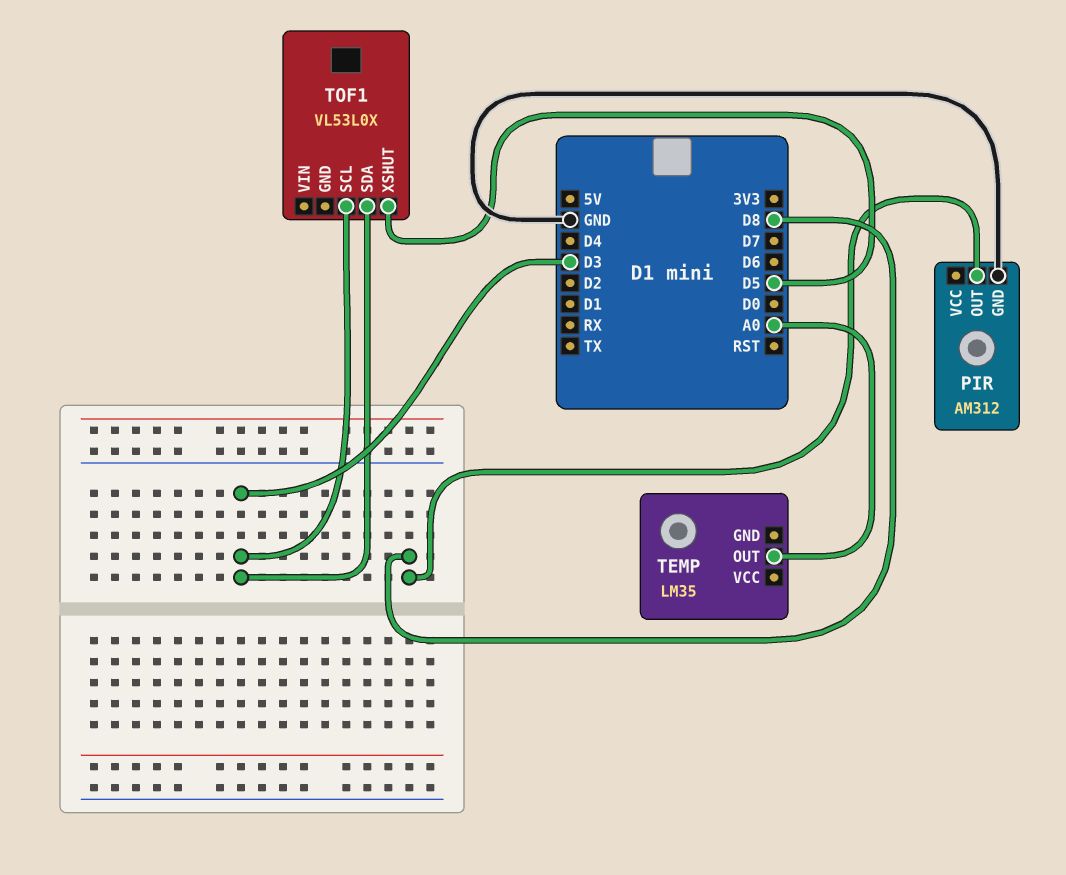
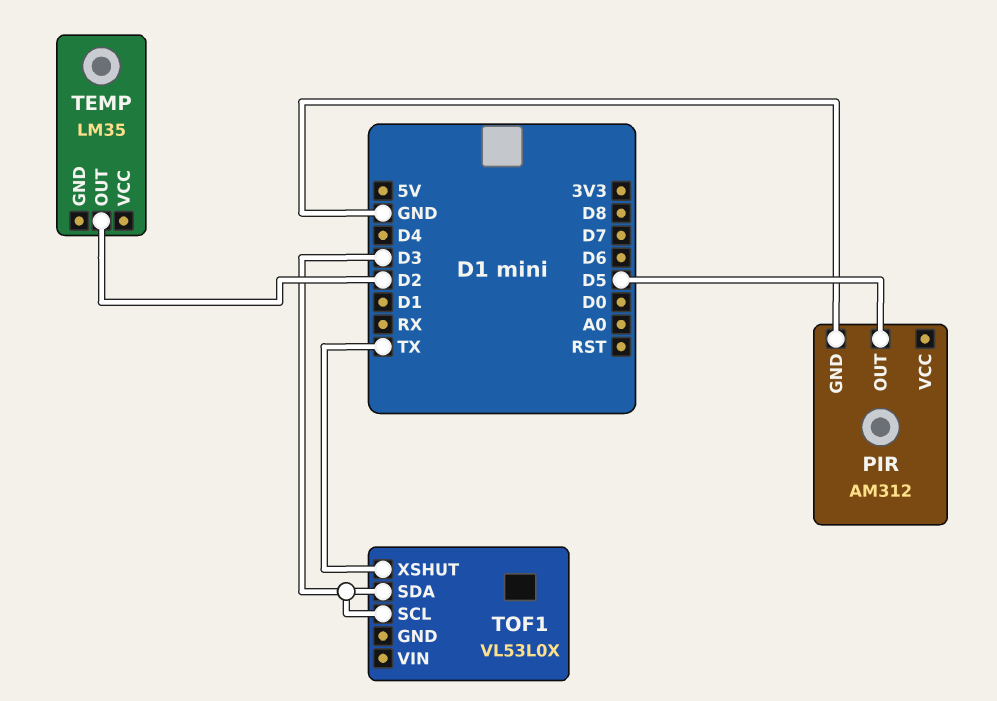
PIR pin OUT: D8 -> D5
TEMP pin OUT: A0 -> D2
TOF1 pin XSHUT: D5 -> TX

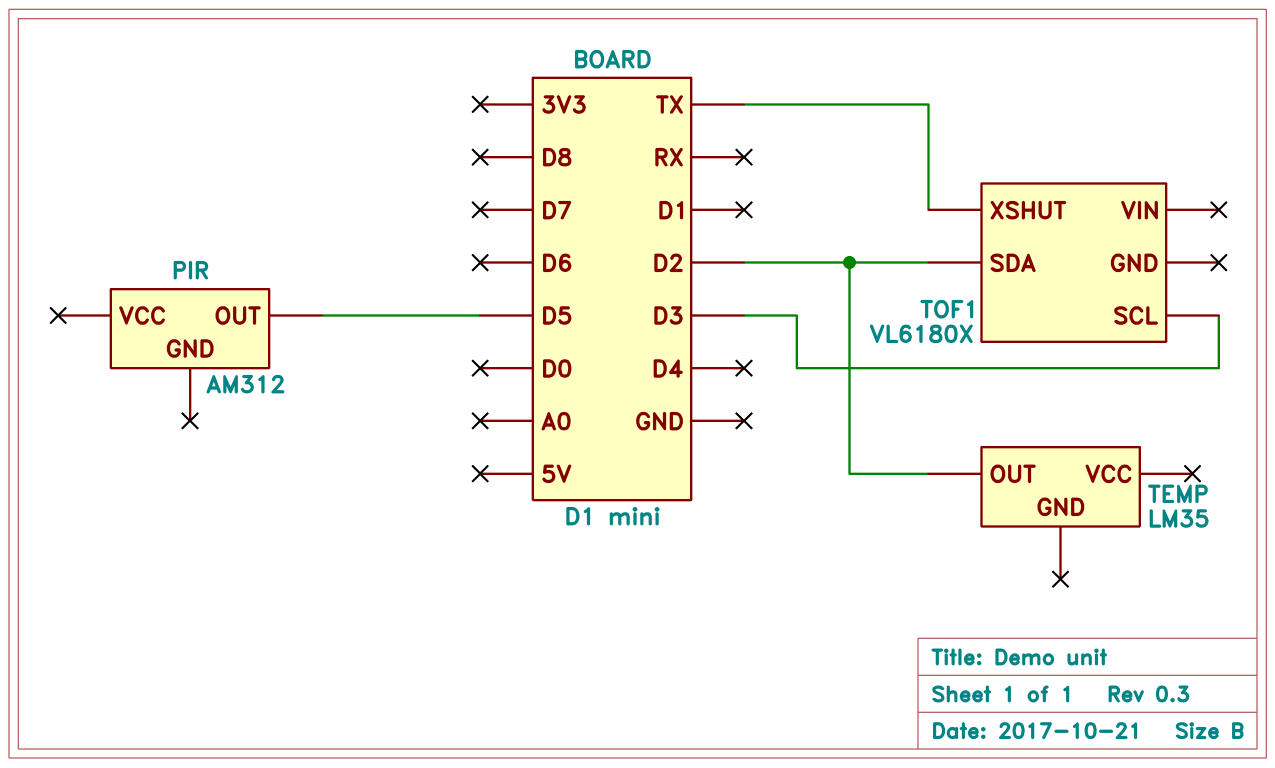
PIR pin GND: GND -> none
TOF1: VL53L0X -> VL6180X
TOF1 pin SDA: D3 -> D2

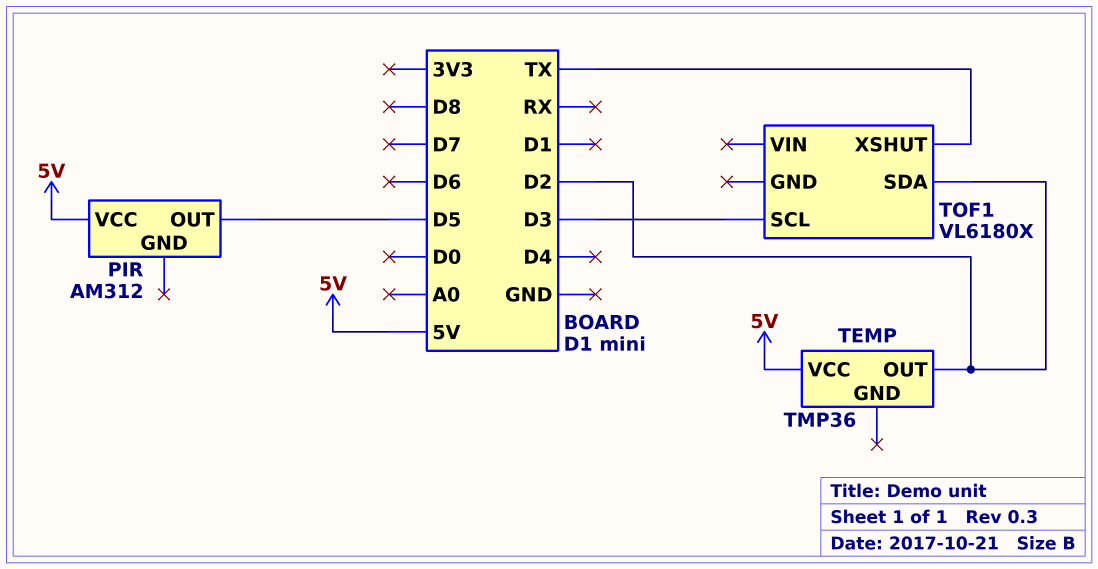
PIR pin VCC: none -> 5V
TEMP: LM35 -> TMP36
TEMP pin VCC: none -> 5V

